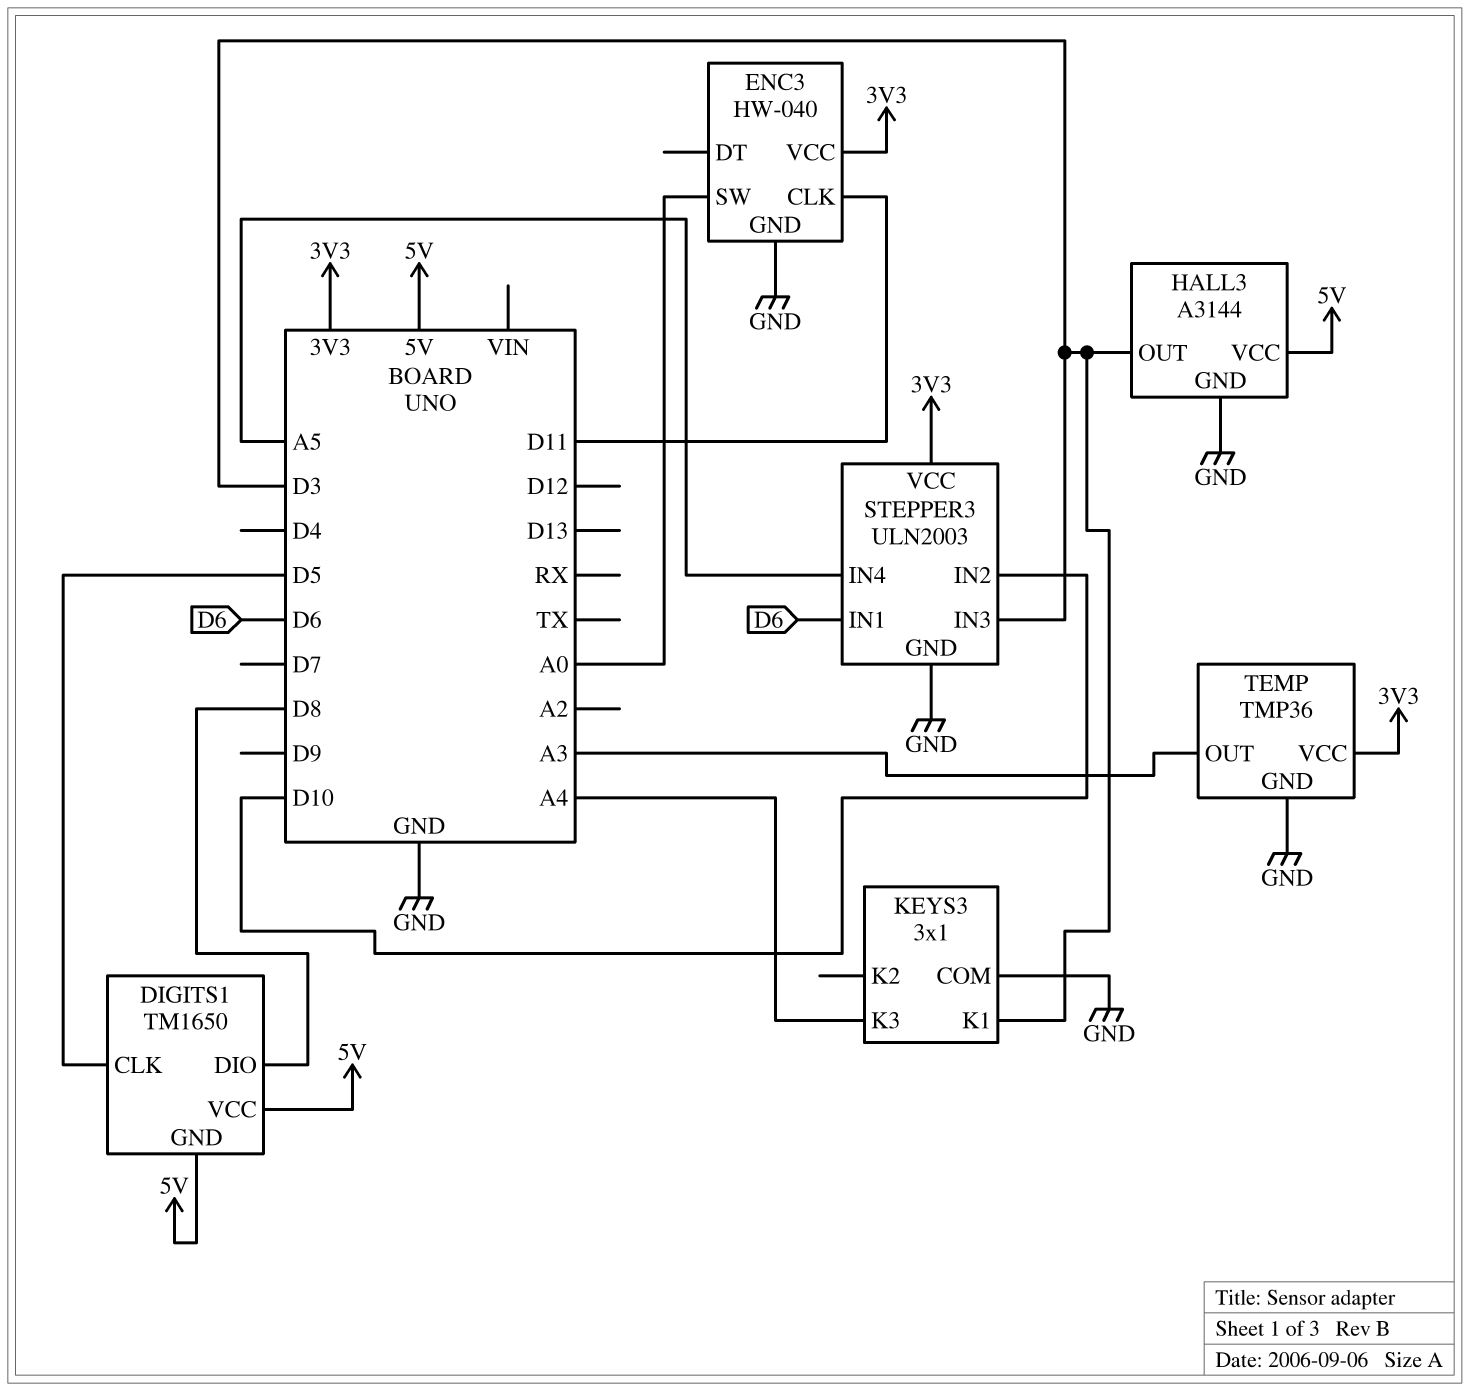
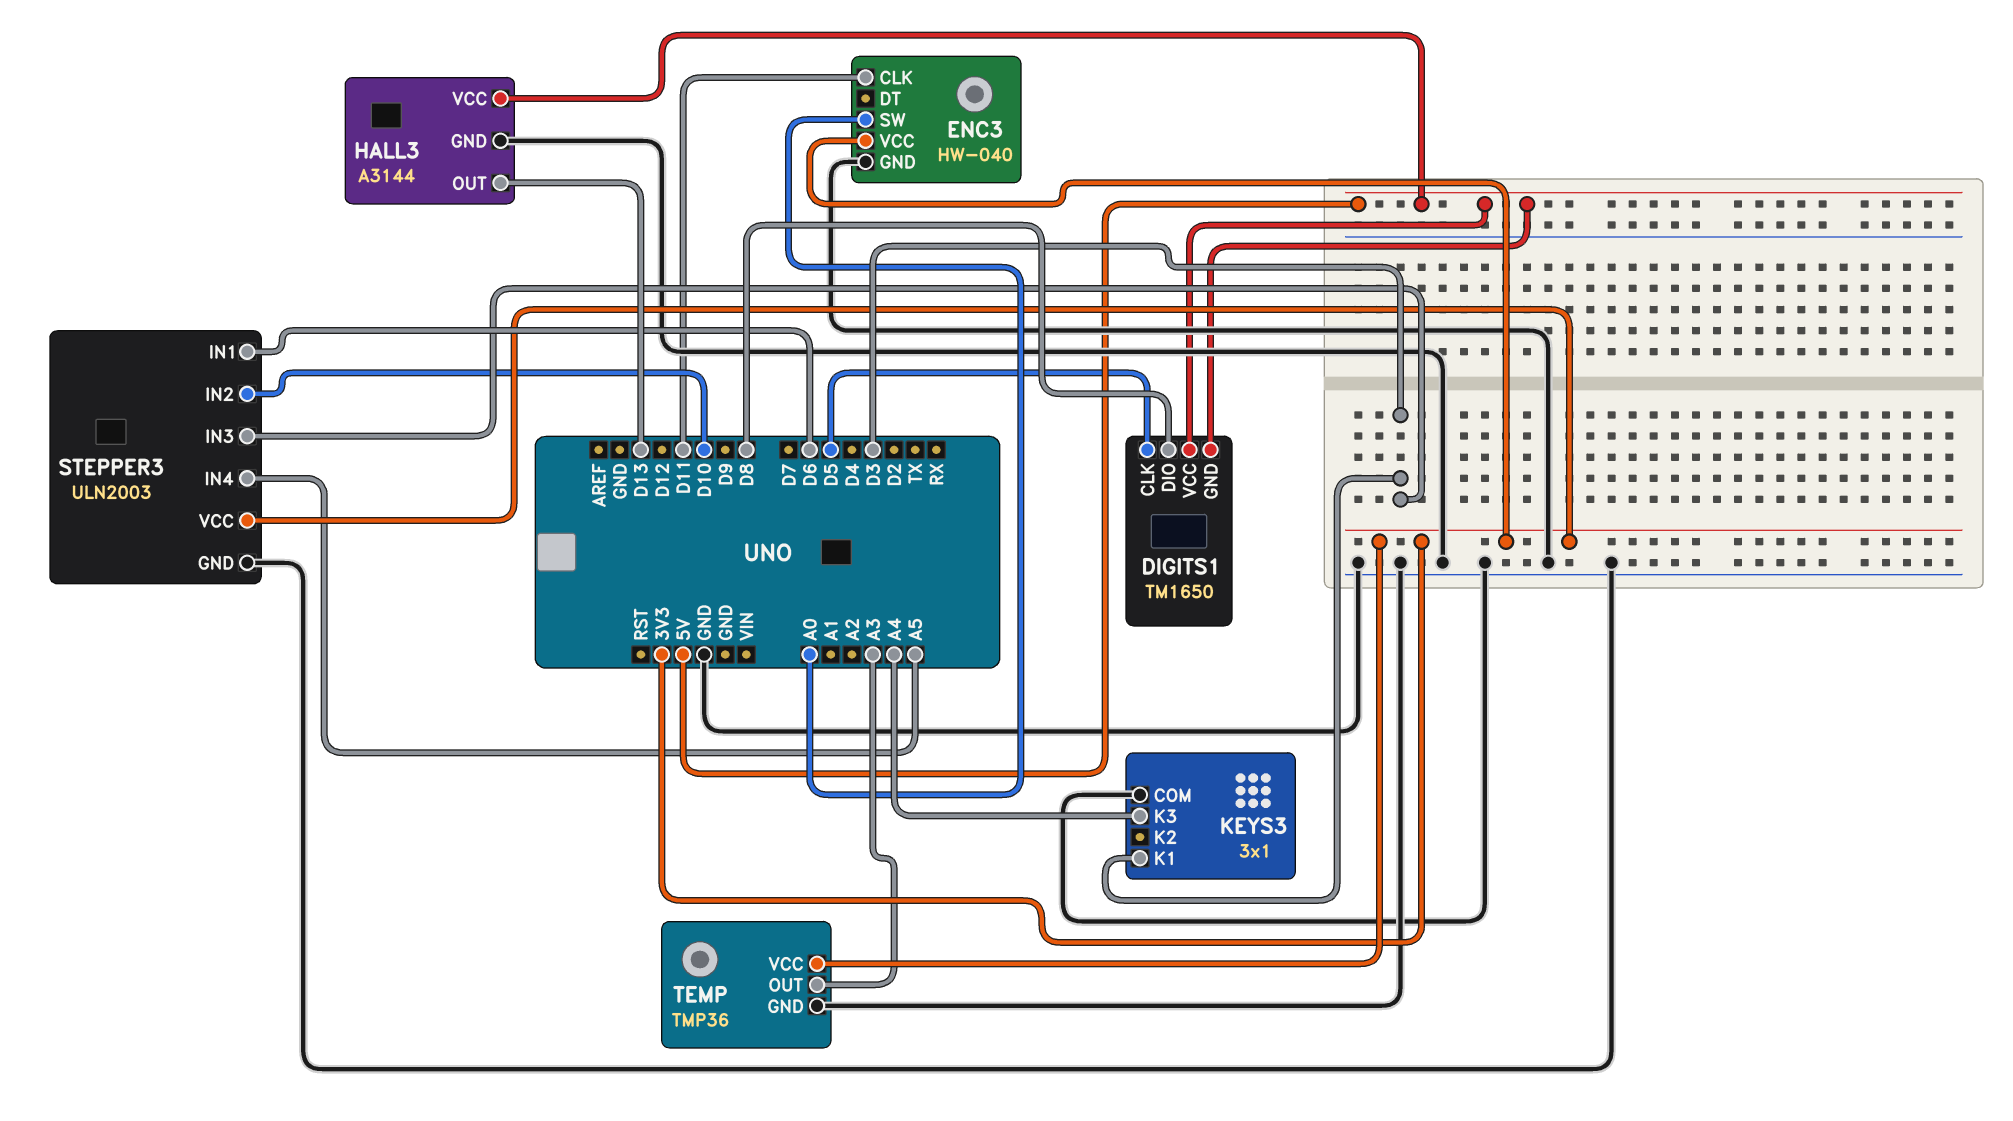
HALL3 pin OUT: D3 -> D13

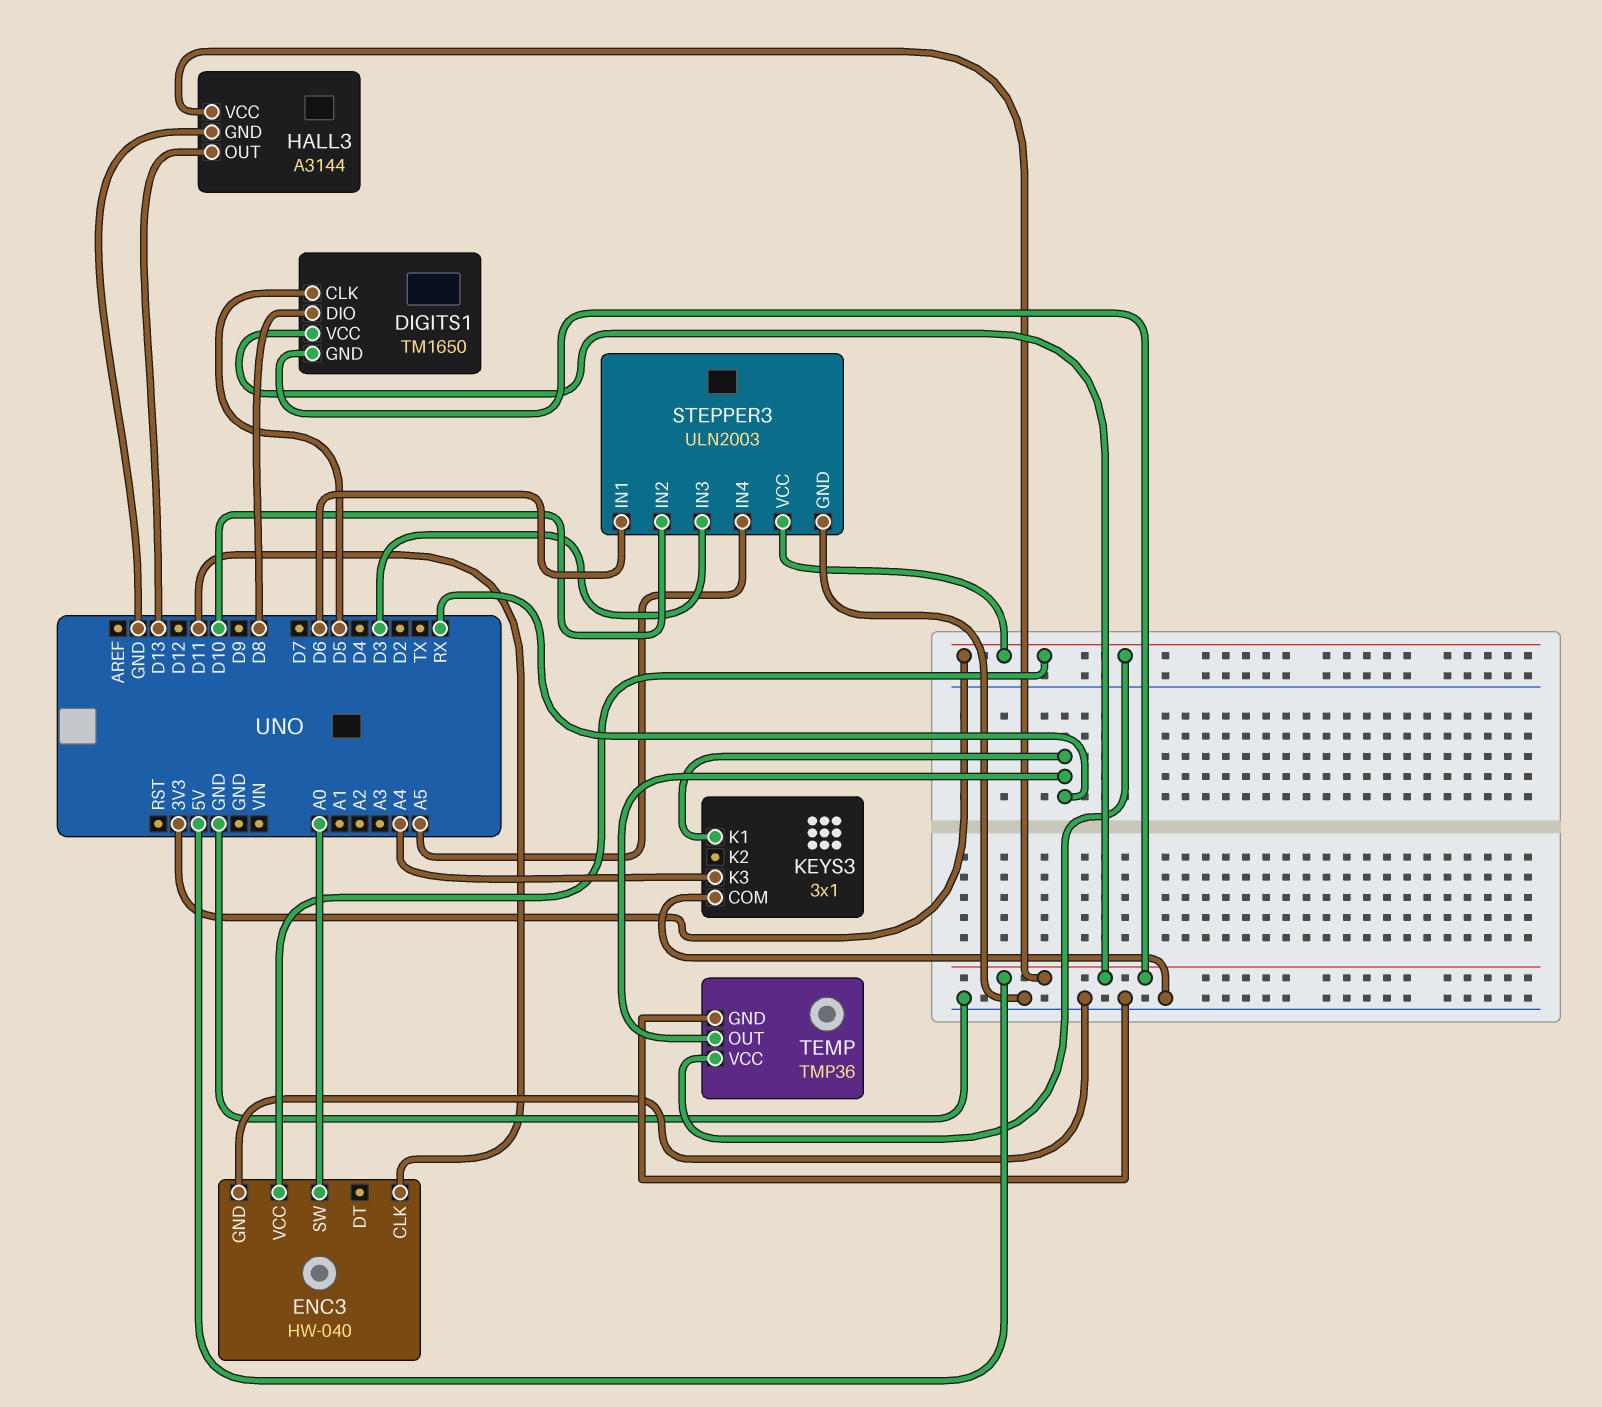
KEYS3 pin K1: D3 -> RX
TEMP pin OUT: A3 -> RX

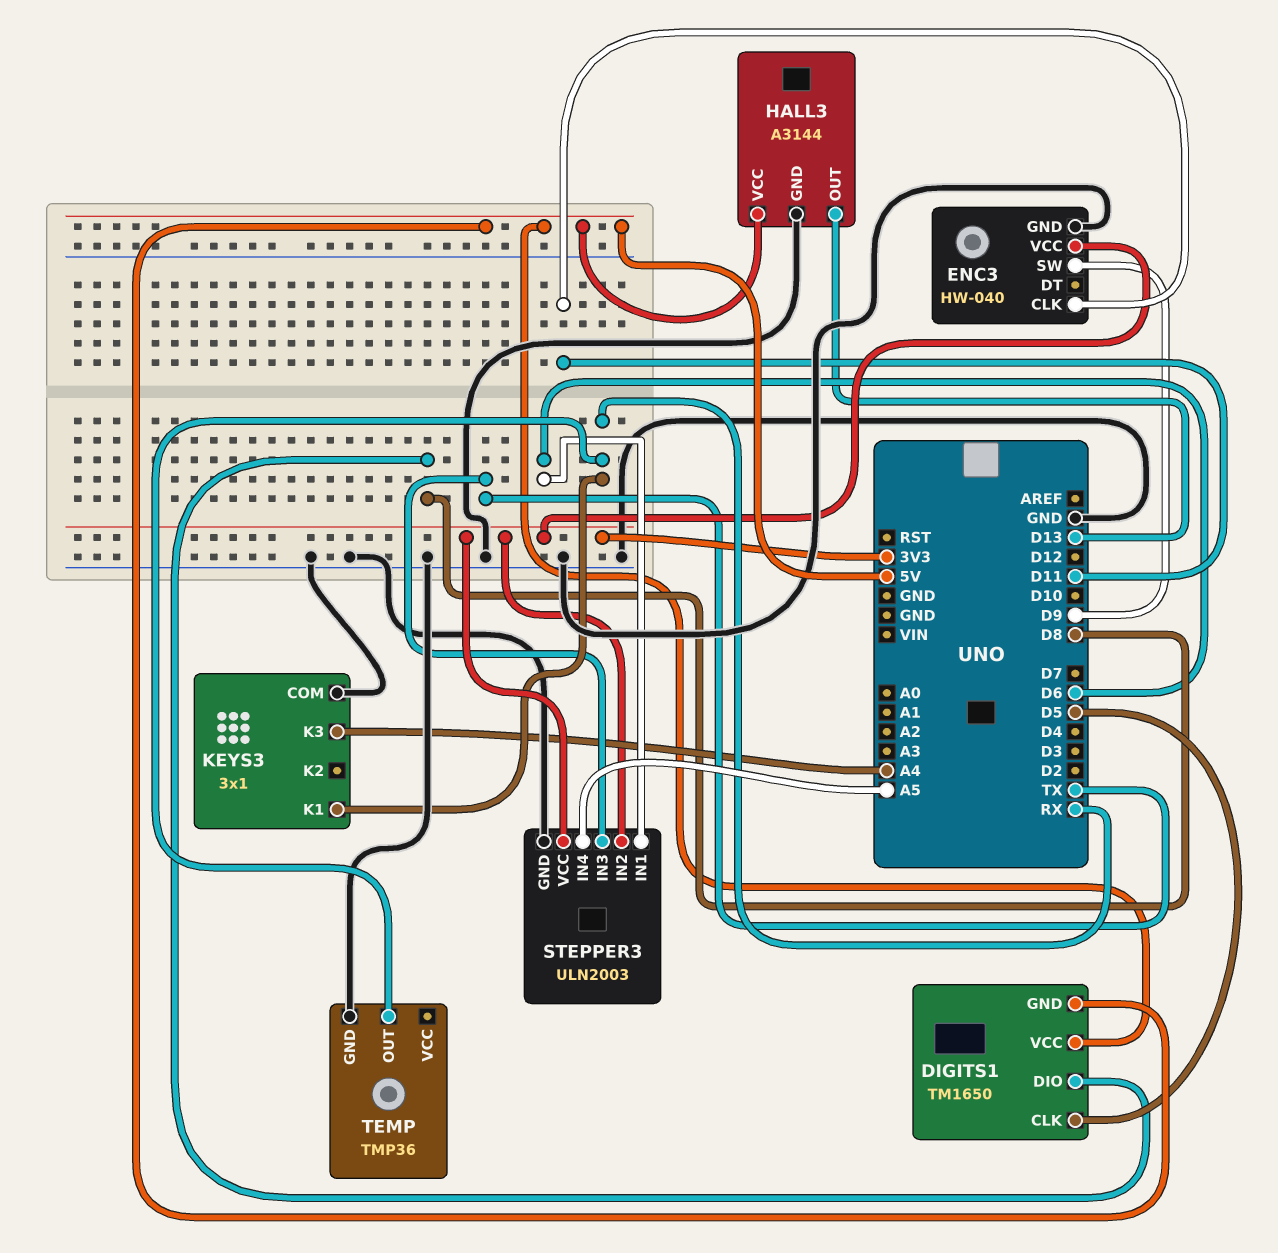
ENC3 pin SW: A0 -> D9
STEPPER3 pin IN2: D10 -> 3V3
STEPPER3 pin IN3: D3 -> TX
TEMP pin VCC: 3V3 -> none

